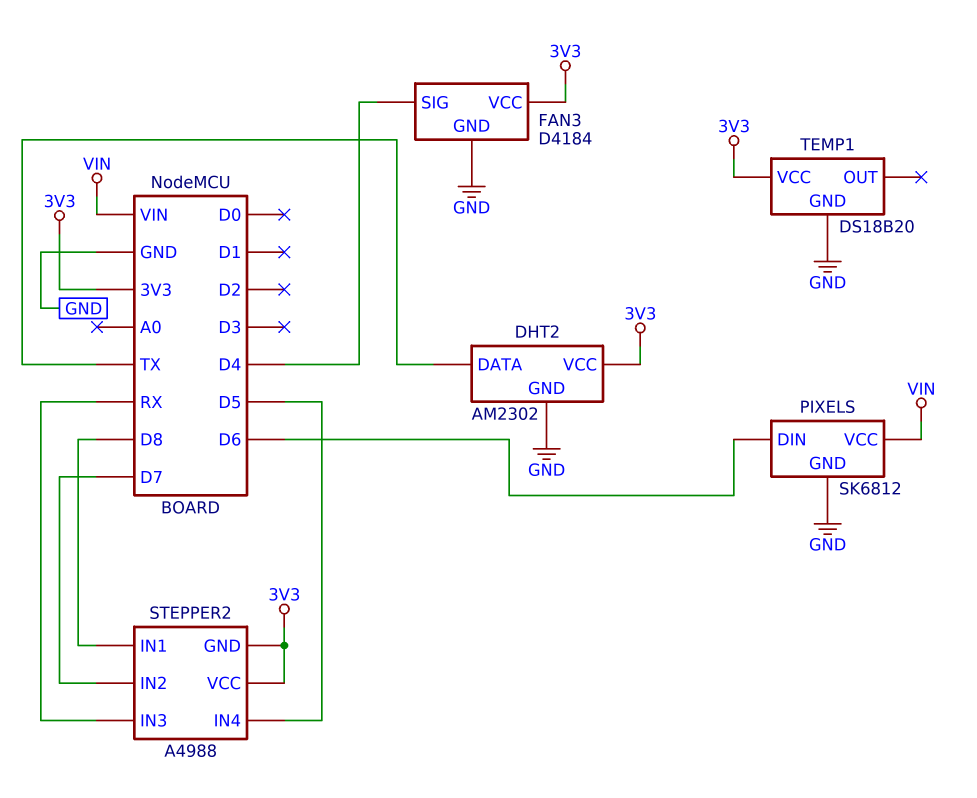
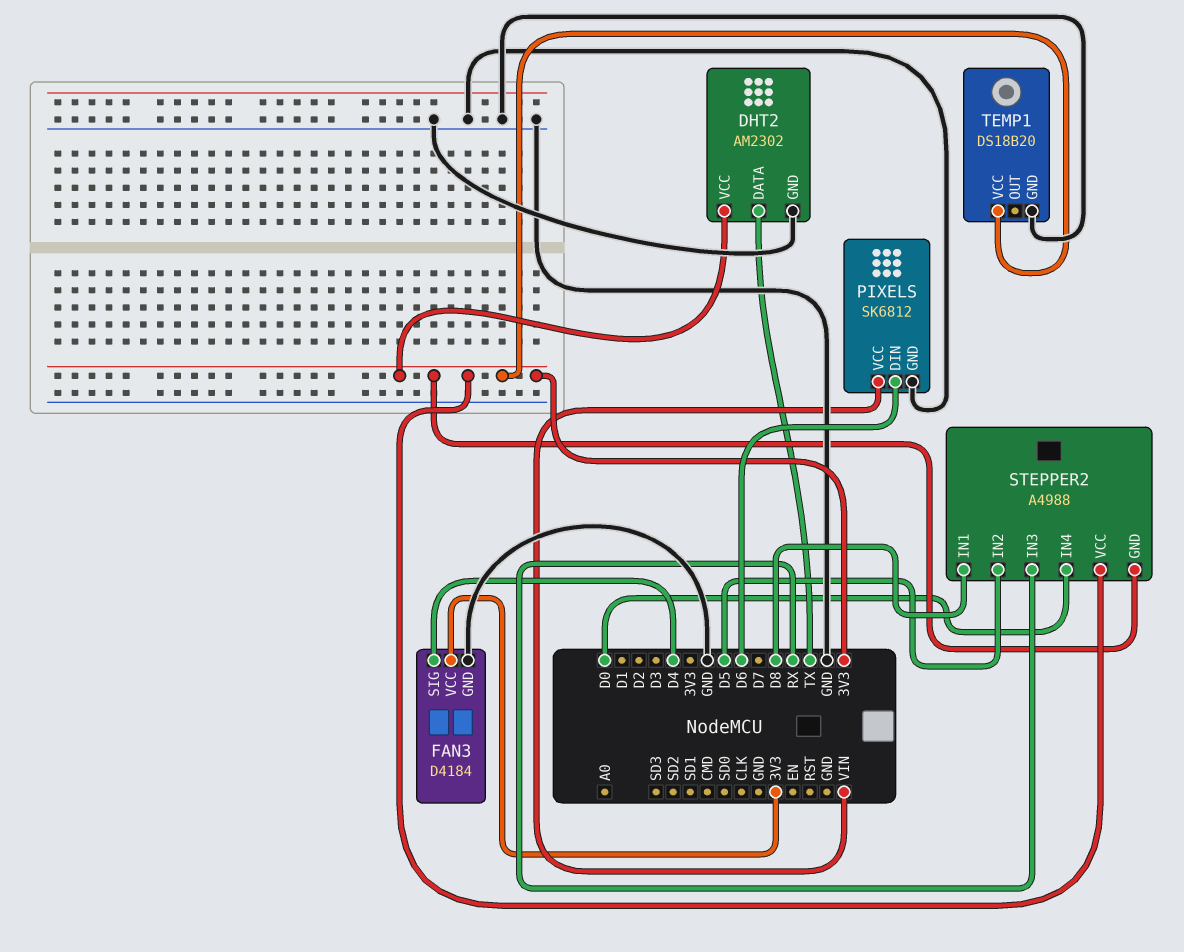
STEPPER2 pin IN2: D7 -> D5
STEPPER2 pin IN4: D5 -> D0

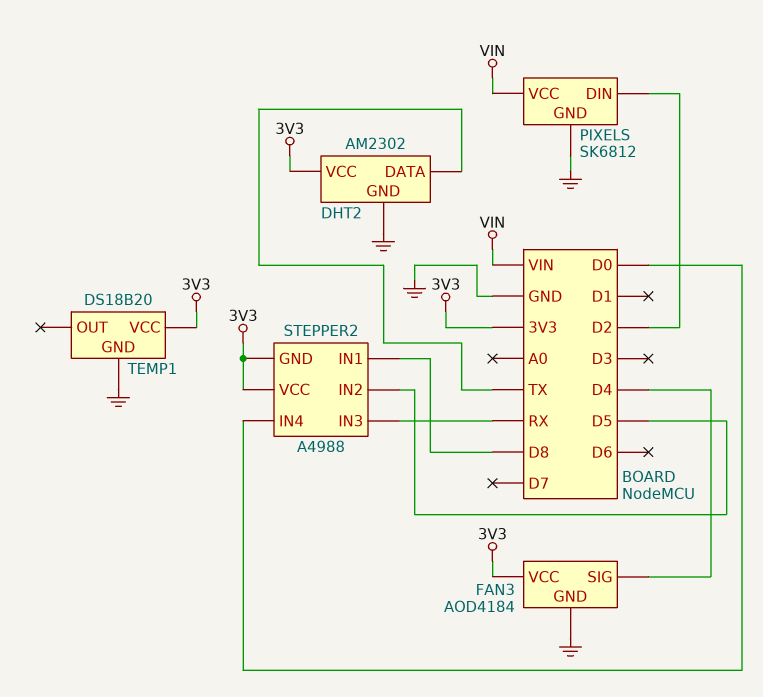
FAN3: D4184 -> AOD4184
PIXELS pin DIN: D6 -> D2

